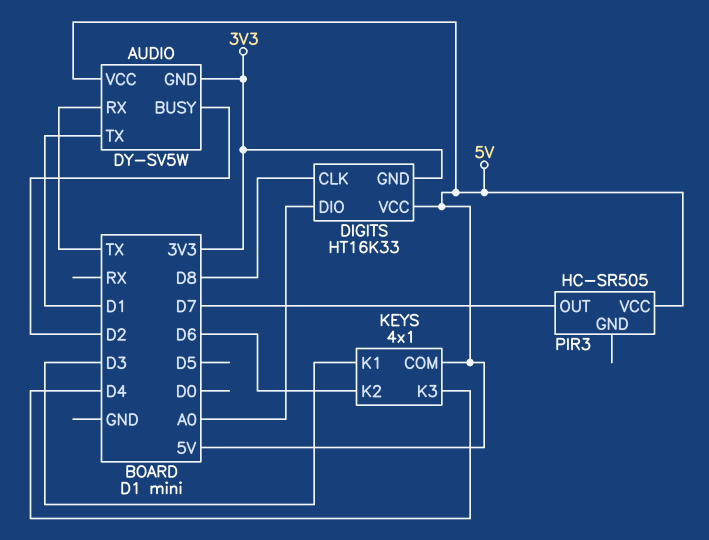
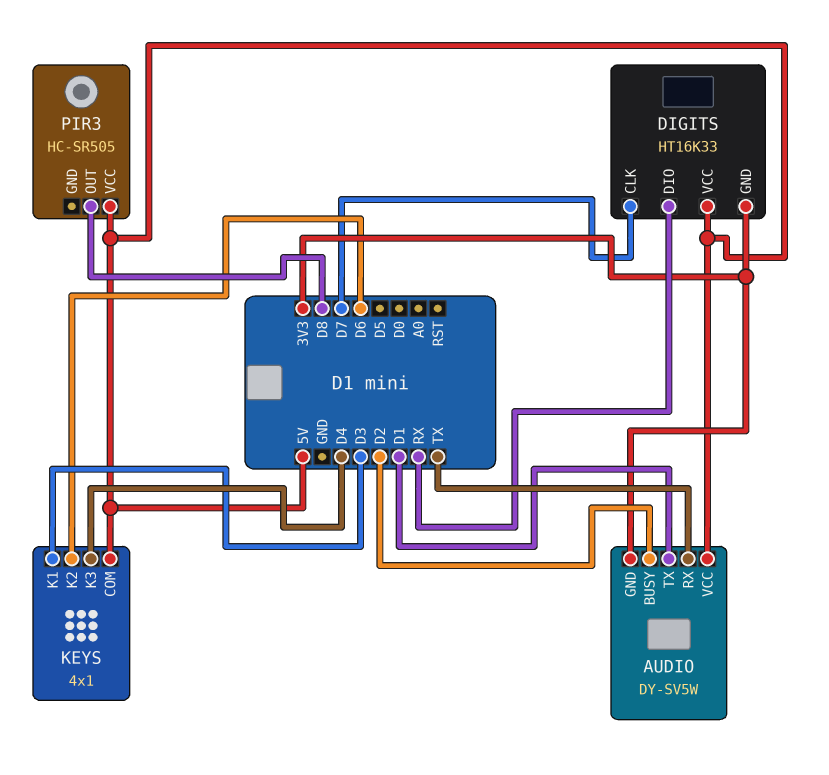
DIGITS pin CLK: D8 -> D7
DIGITS pin DIO: A0 -> RX
PIR3 pin OUT: D7 -> D8

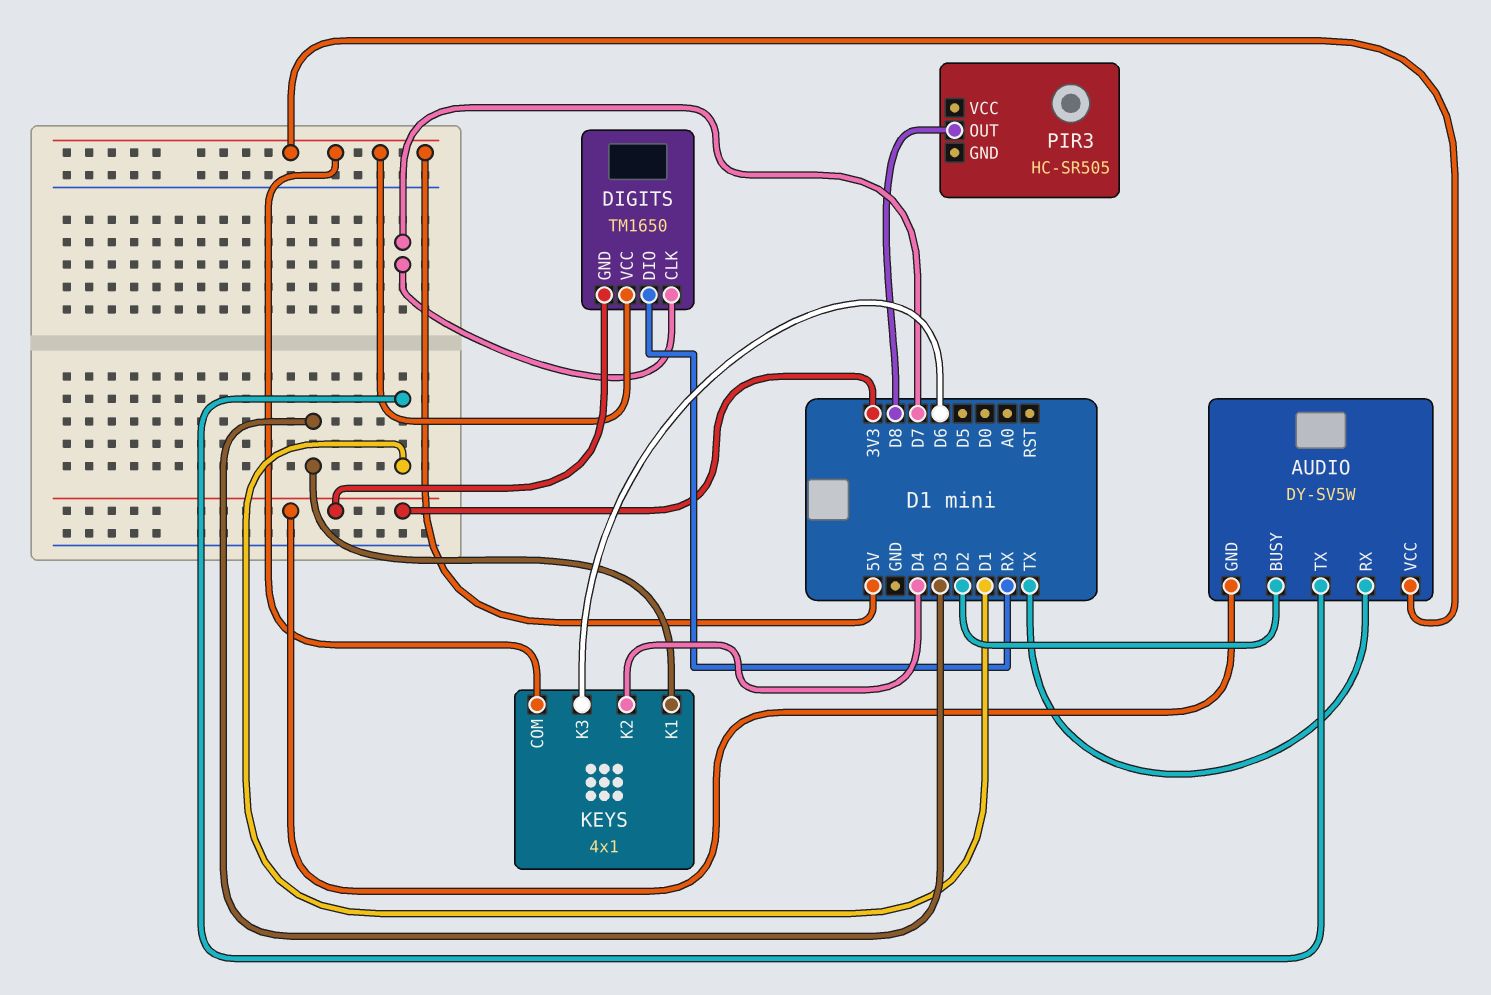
DIGITS: HT16K33 -> TM1650
KEYS pin K2: D6 -> D4
KEYS pin K3: D4 -> D6
PIR3 pin VCC: 5V -> none

